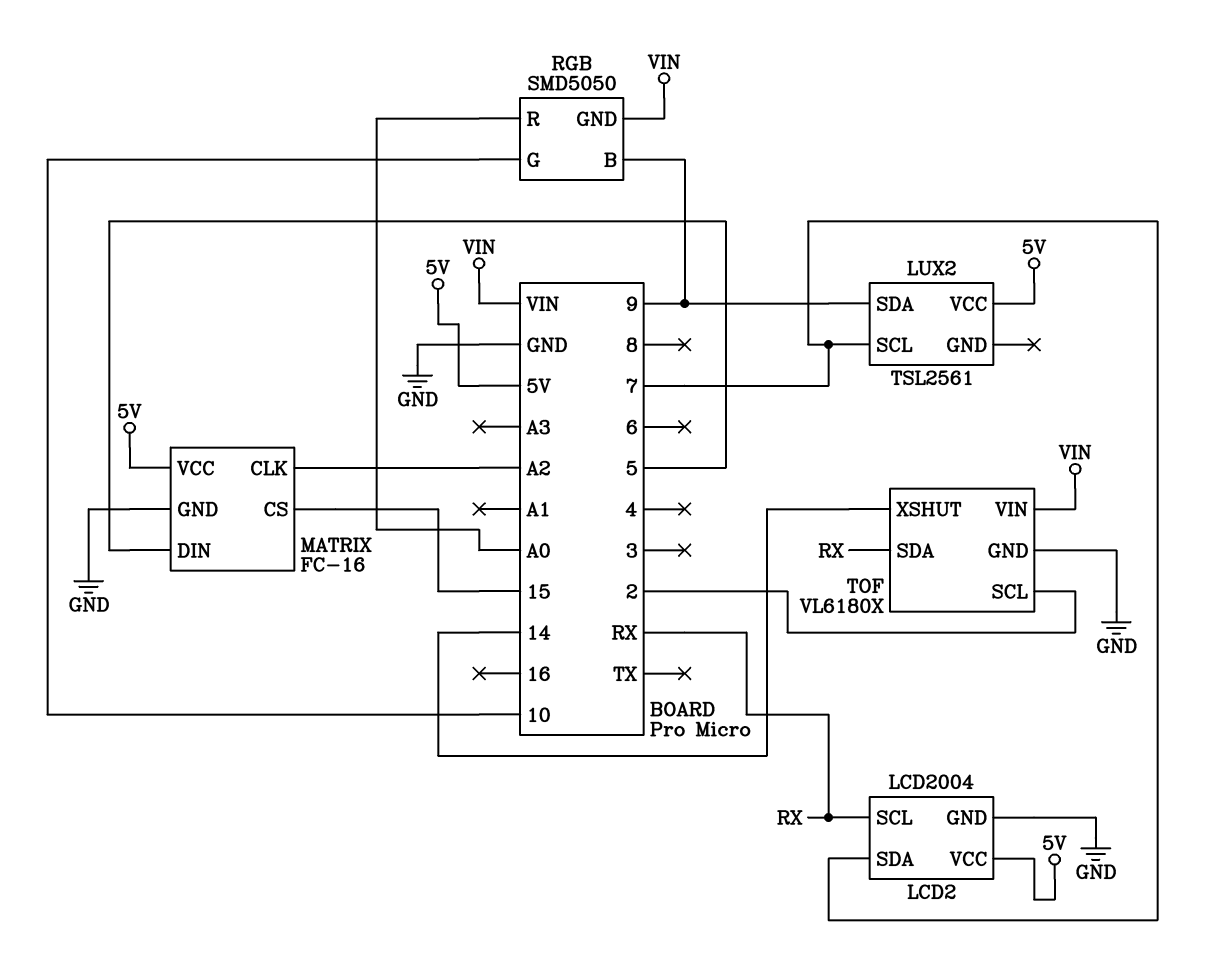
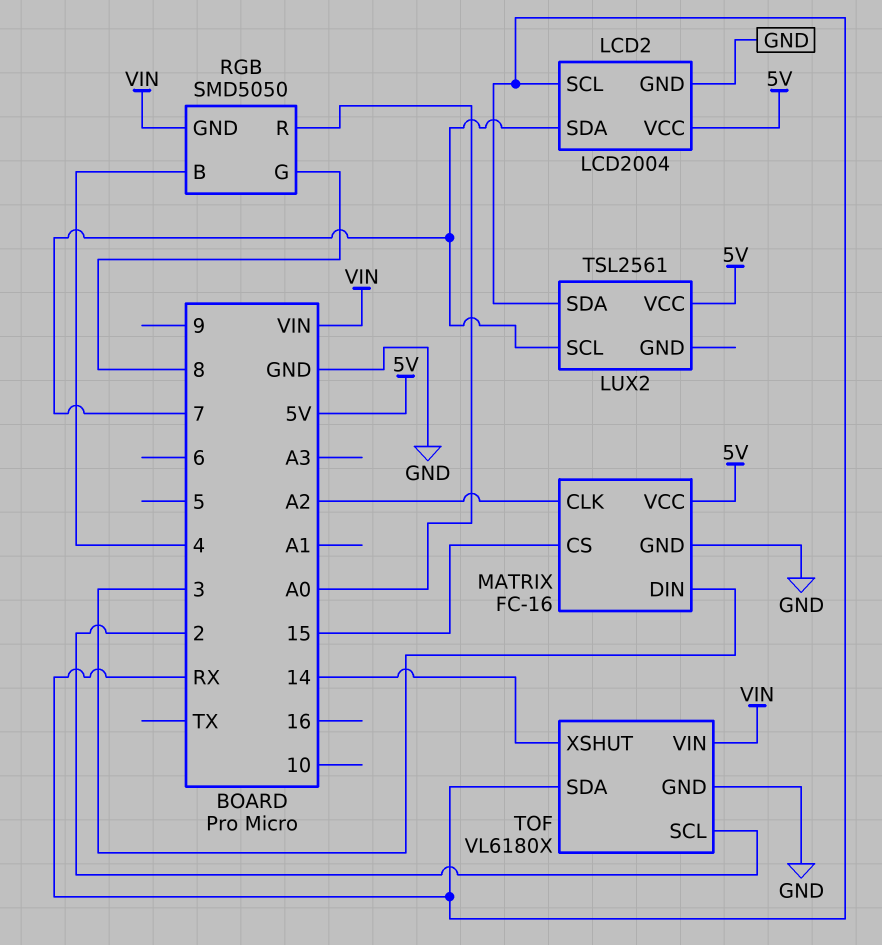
LUX2 pin SDA: 9 -> RX
MATRIX pin DIN: 5 -> 3
RGB pin B: 9 -> 4
RGB pin G: 10 -> 8

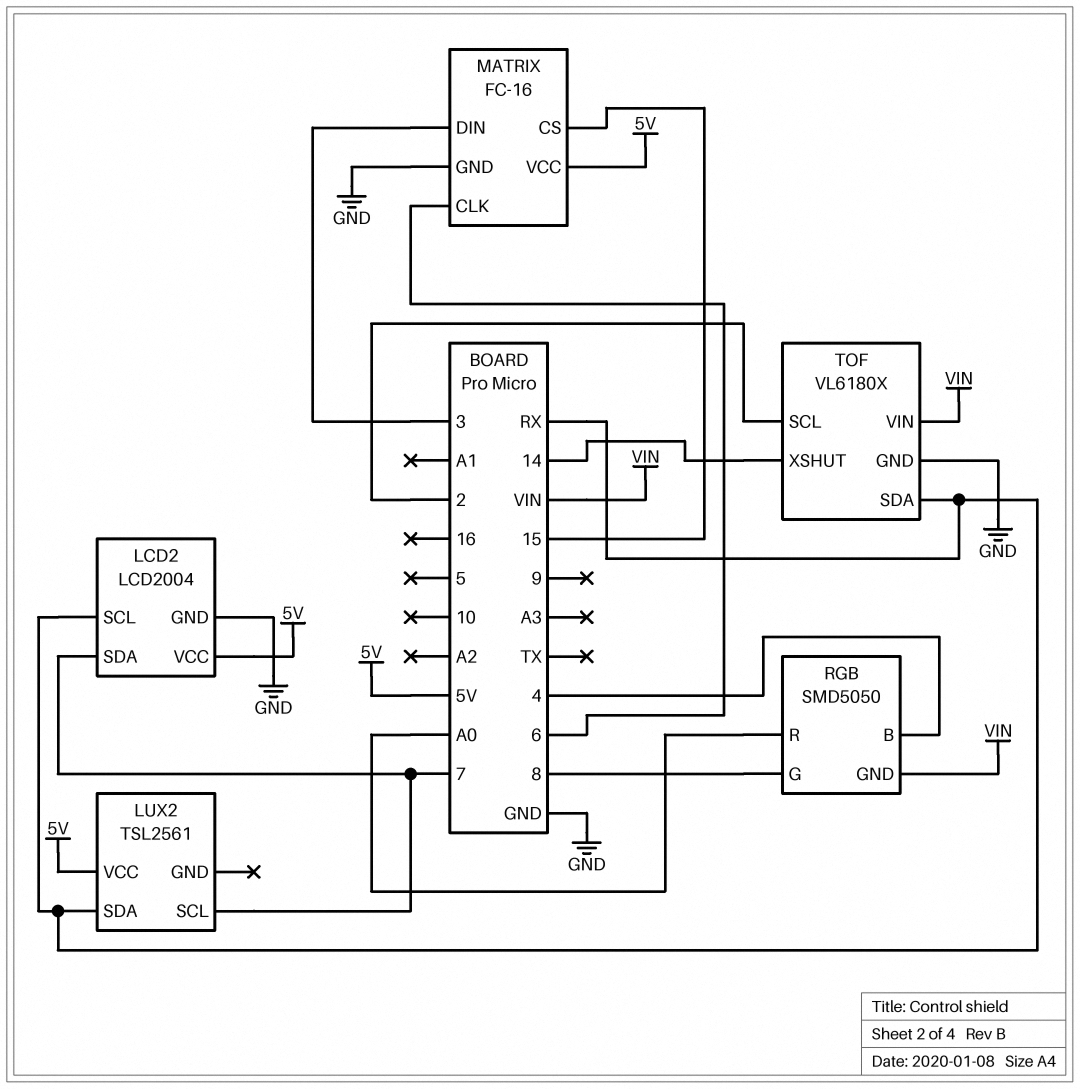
MATRIX pin CLK: A2 -> 6

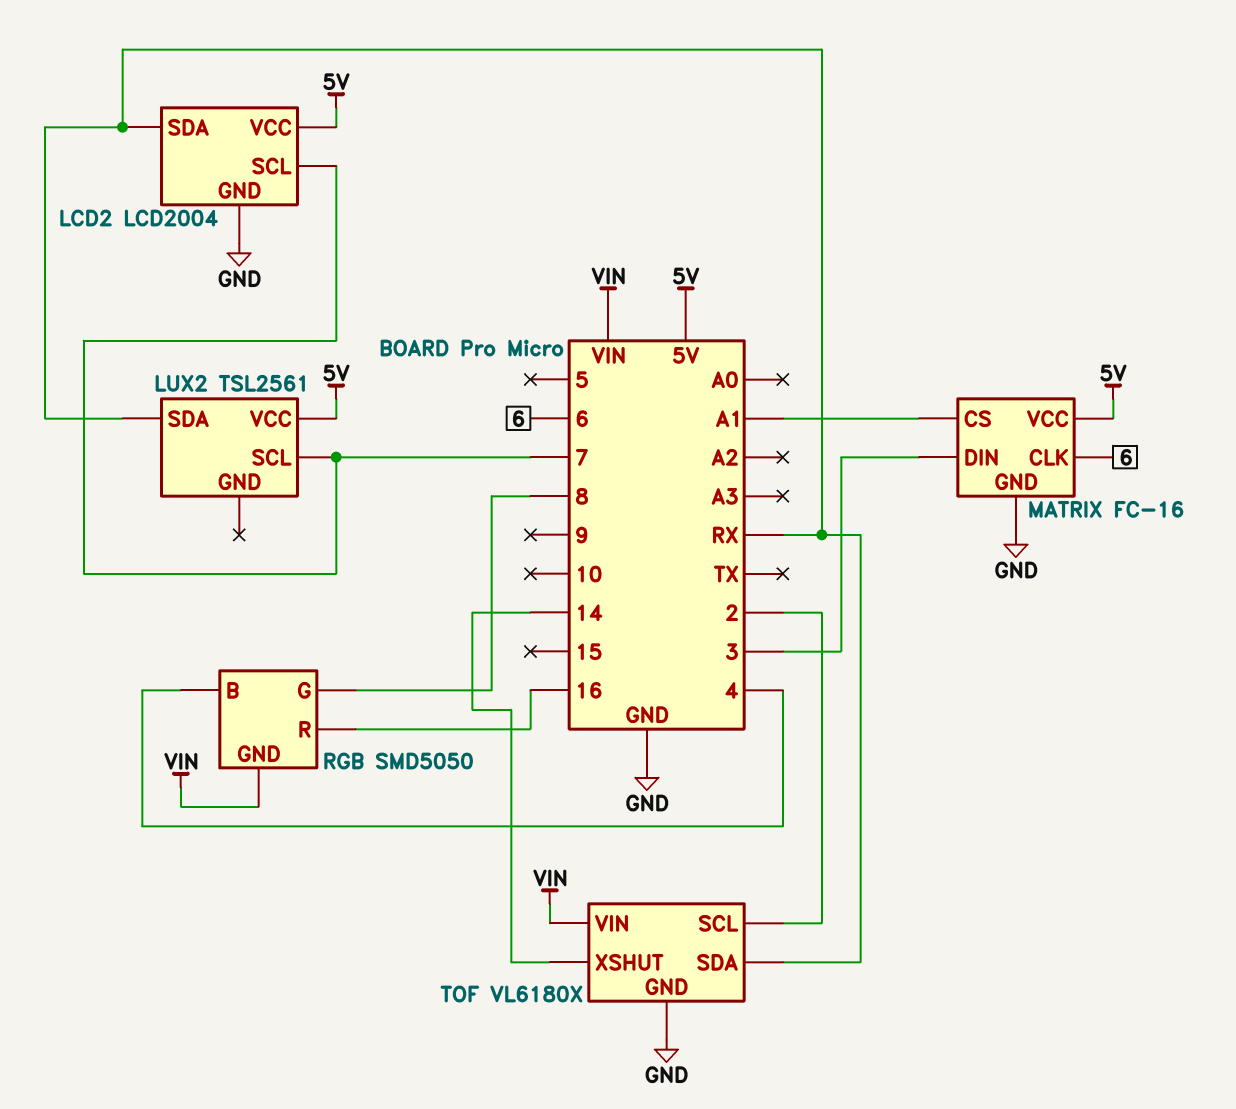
LCD2 pin SCL: RX -> 7
LCD2 pin SDA: 7 -> RX
MATRIX pin CS: 15 -> A1
RGB pin R: A0 -> 16

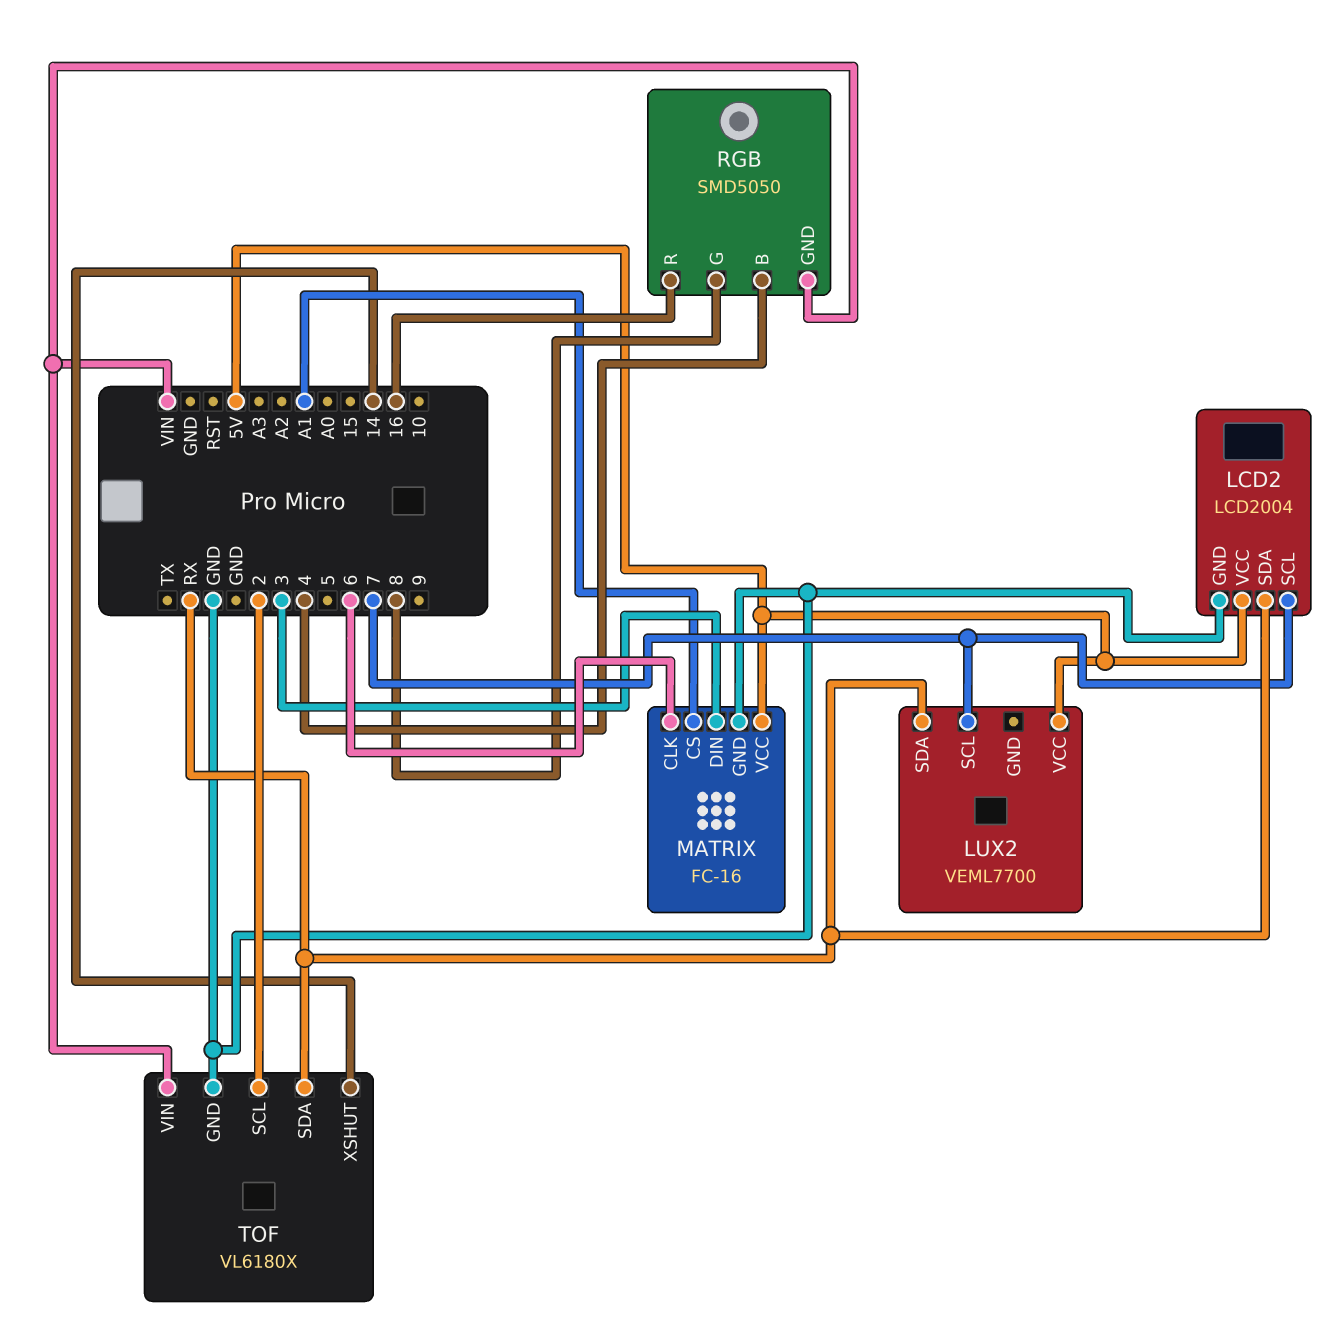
LUX2: TSL2561 -> VEML7700

